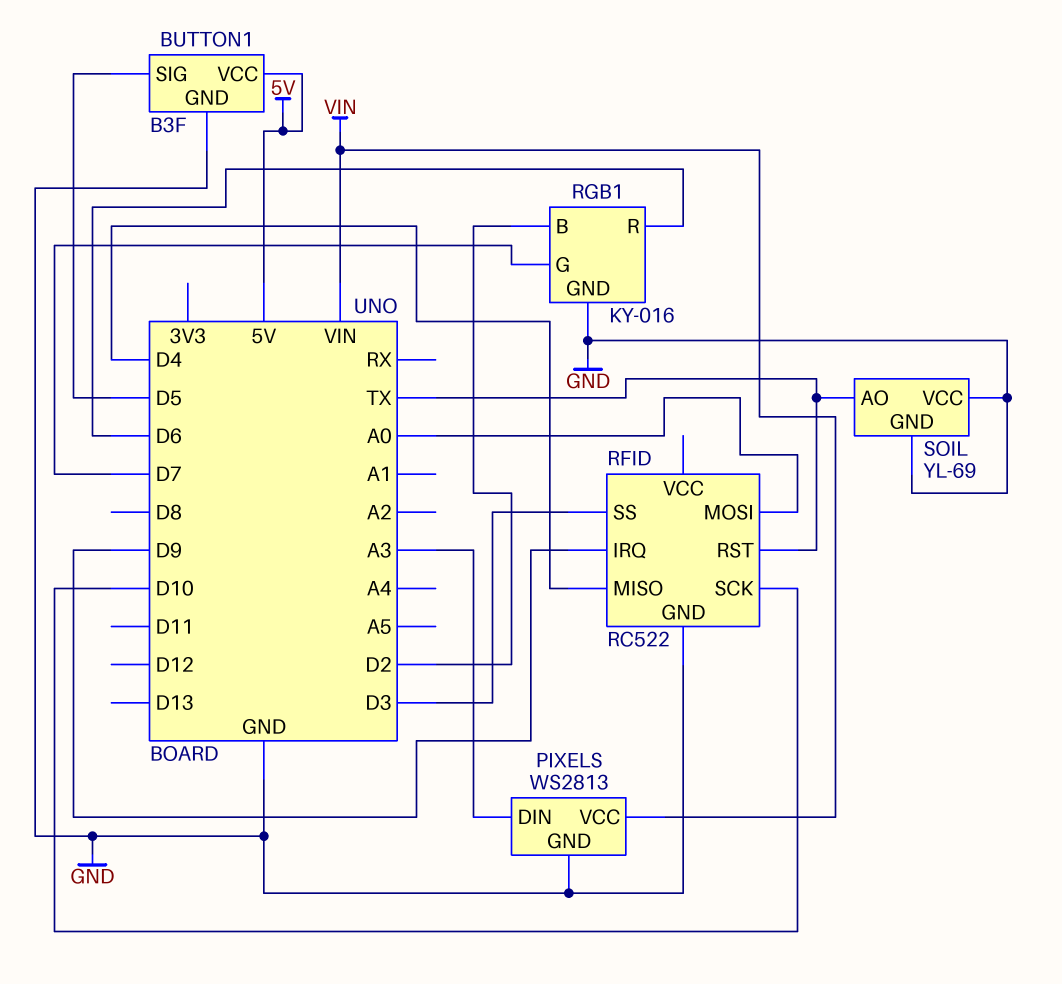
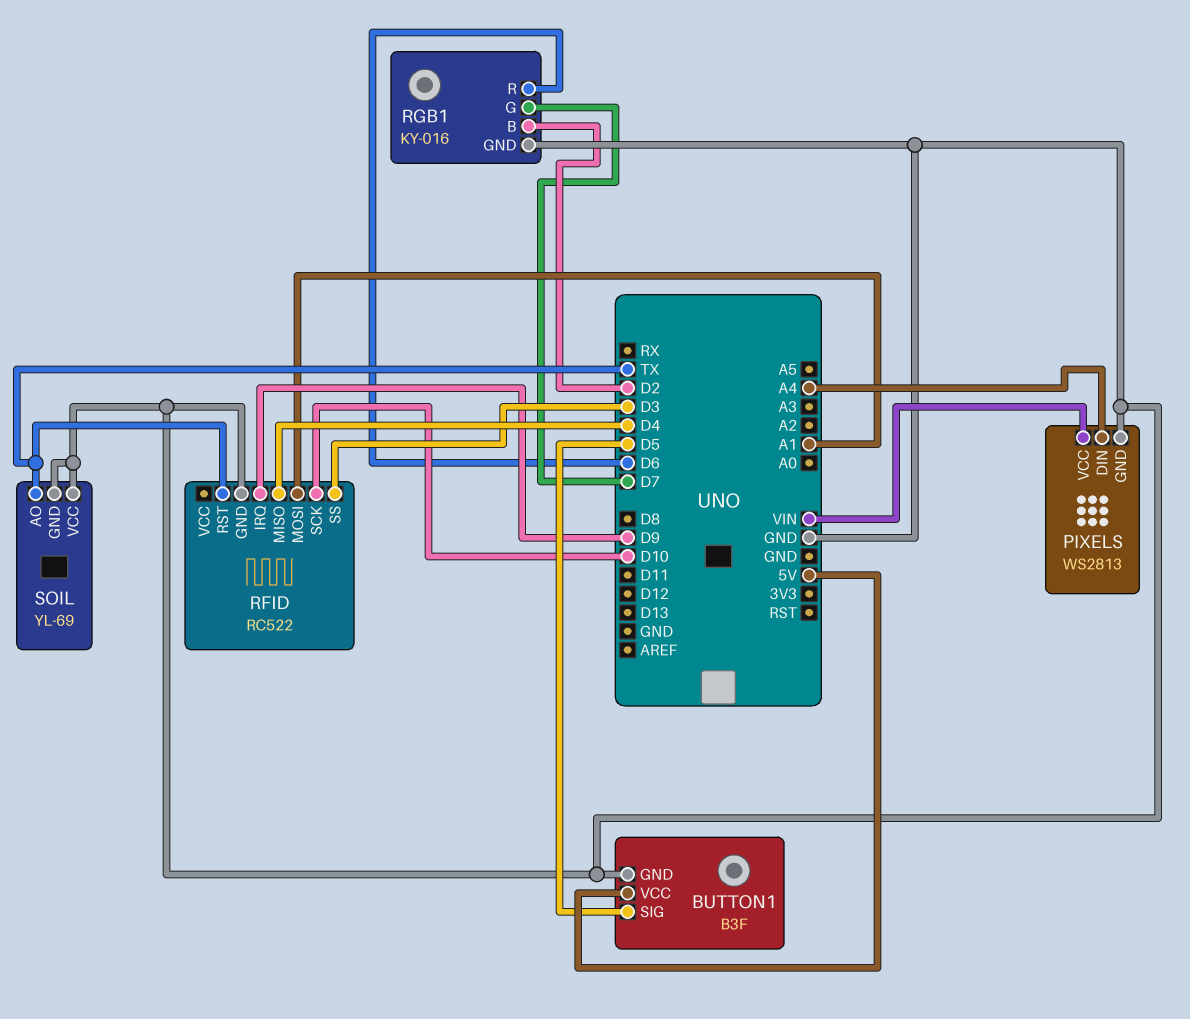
PIXELS pin DIN: A3 -> A4
RFID pin MOSI: A0 -> A1

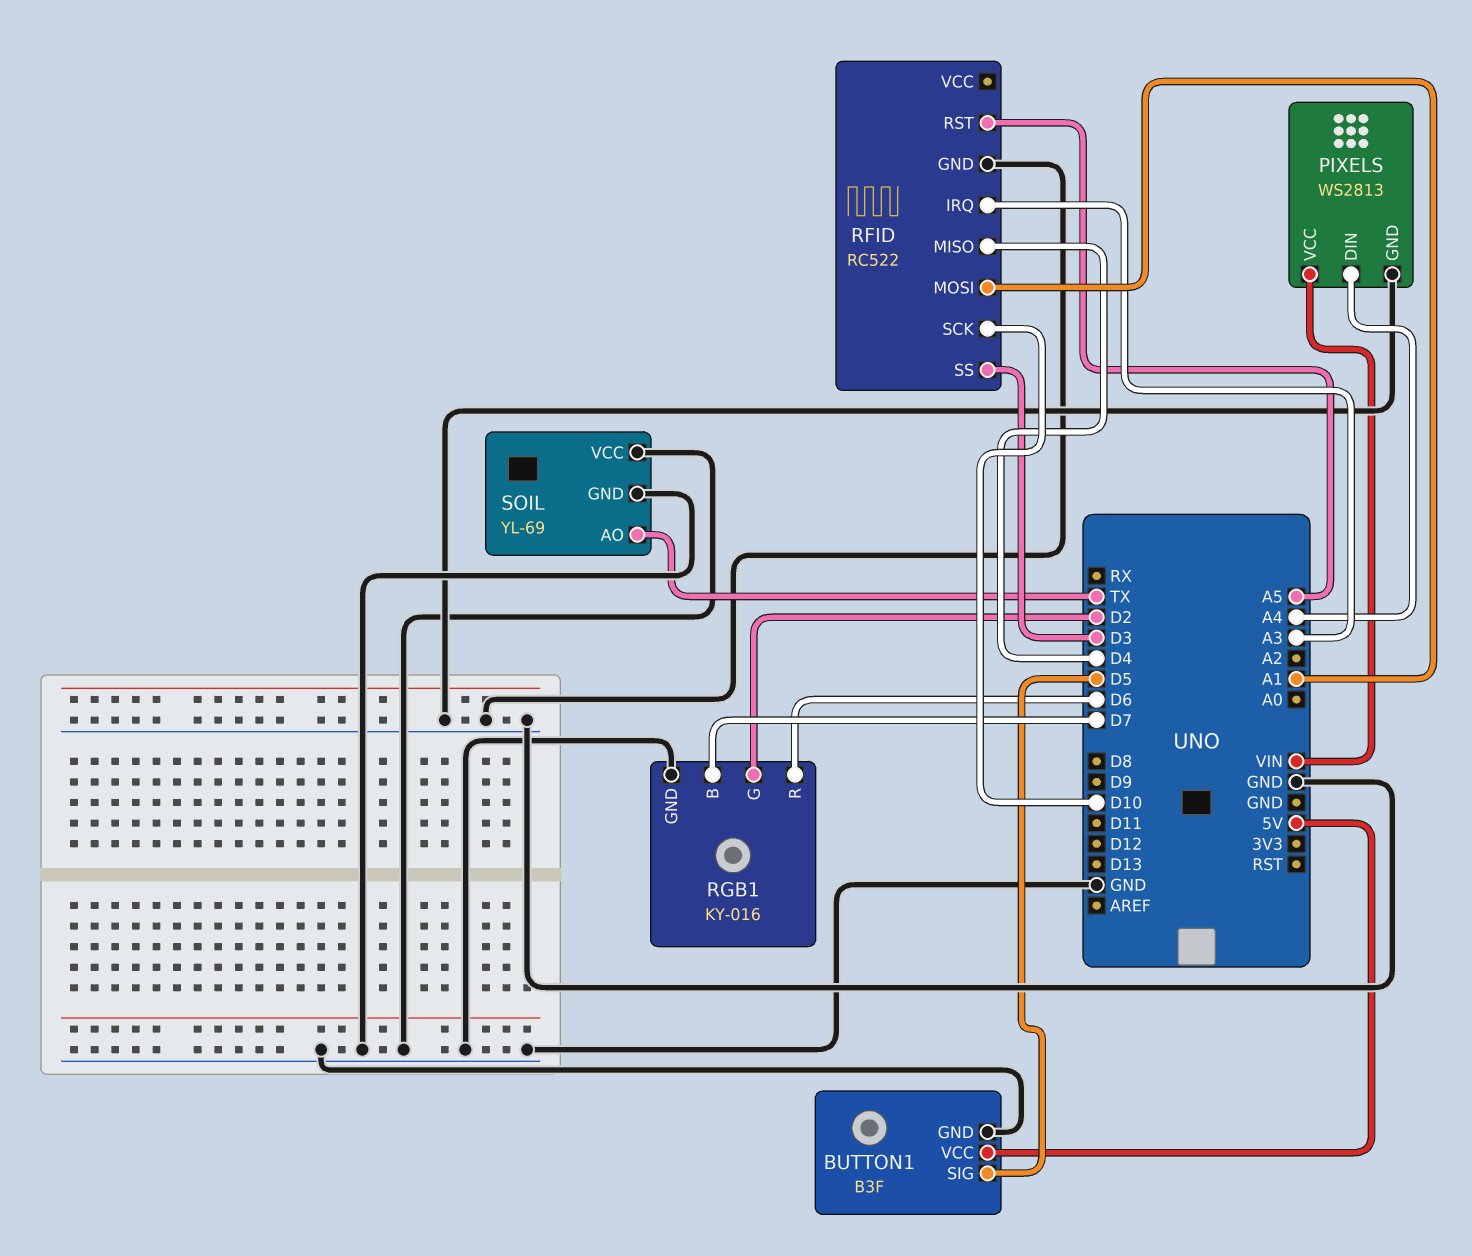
RFID pin IRQ: D9 -> A3
RFID pin RST: TX -> A5
RGB1 pin B: D2 -> D7
RGB1 pin G: D7 -> D2

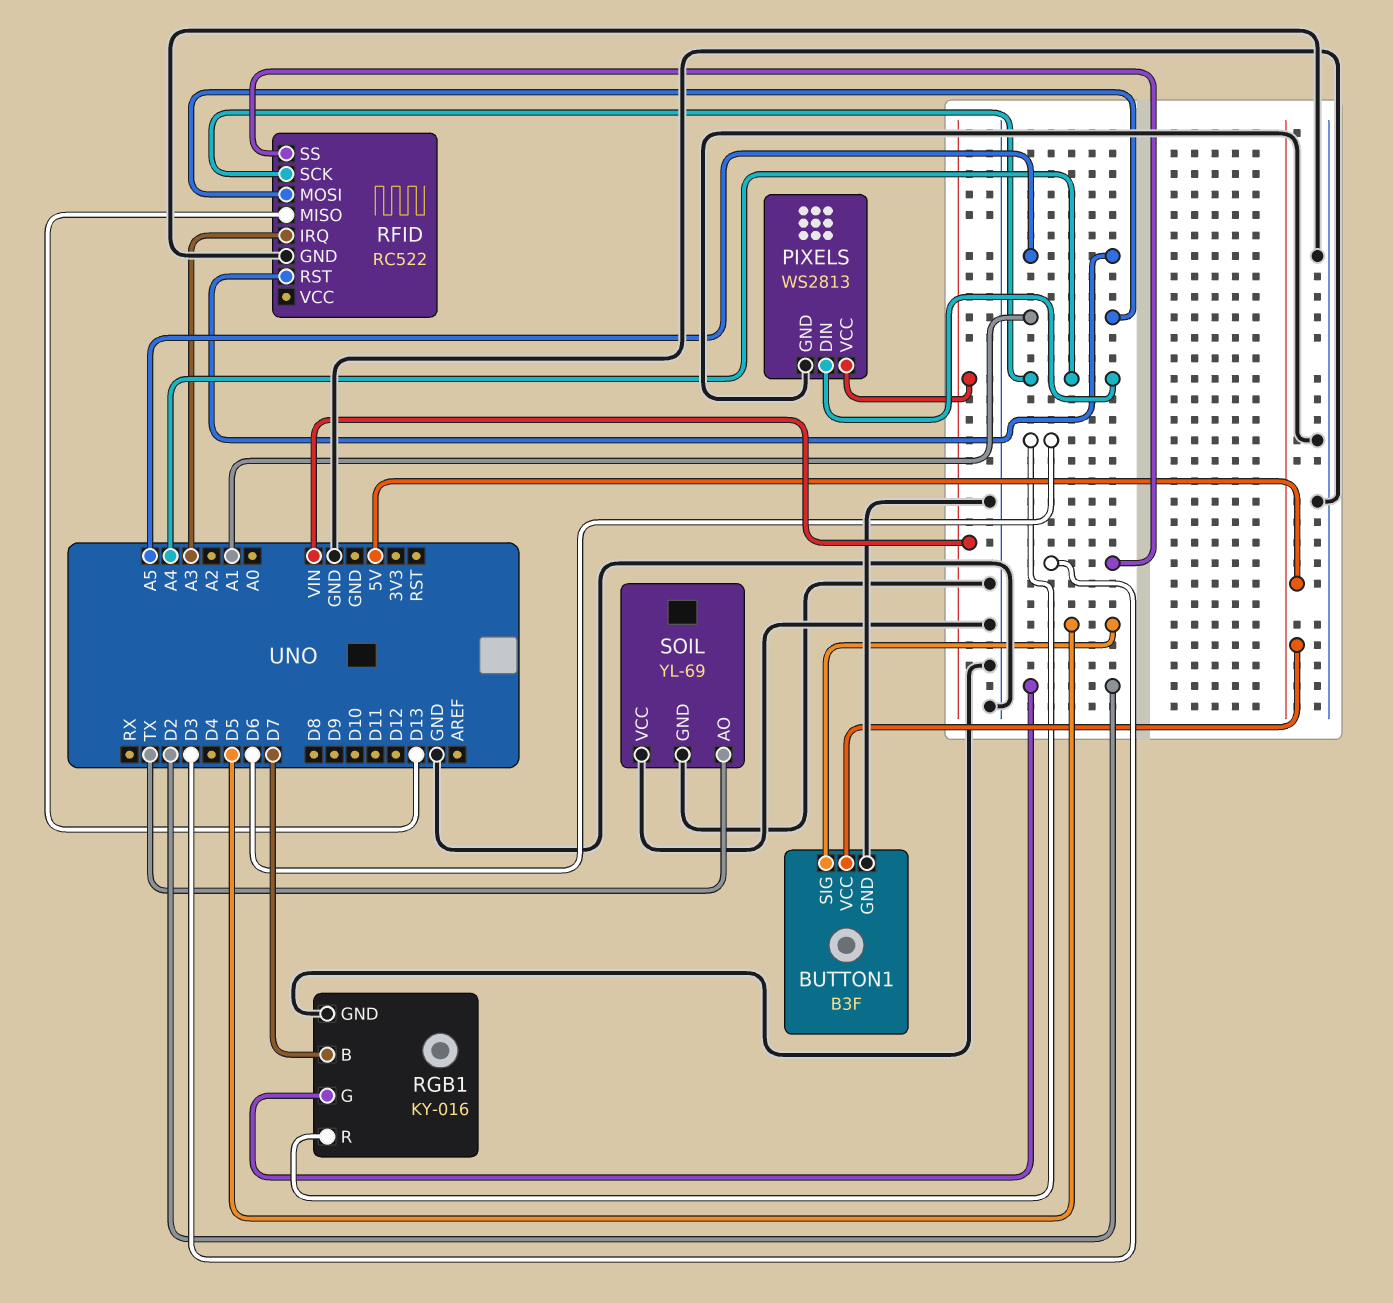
RFID pin MISO: D4 -> D13
RFID pin SCK: D10 -> A4

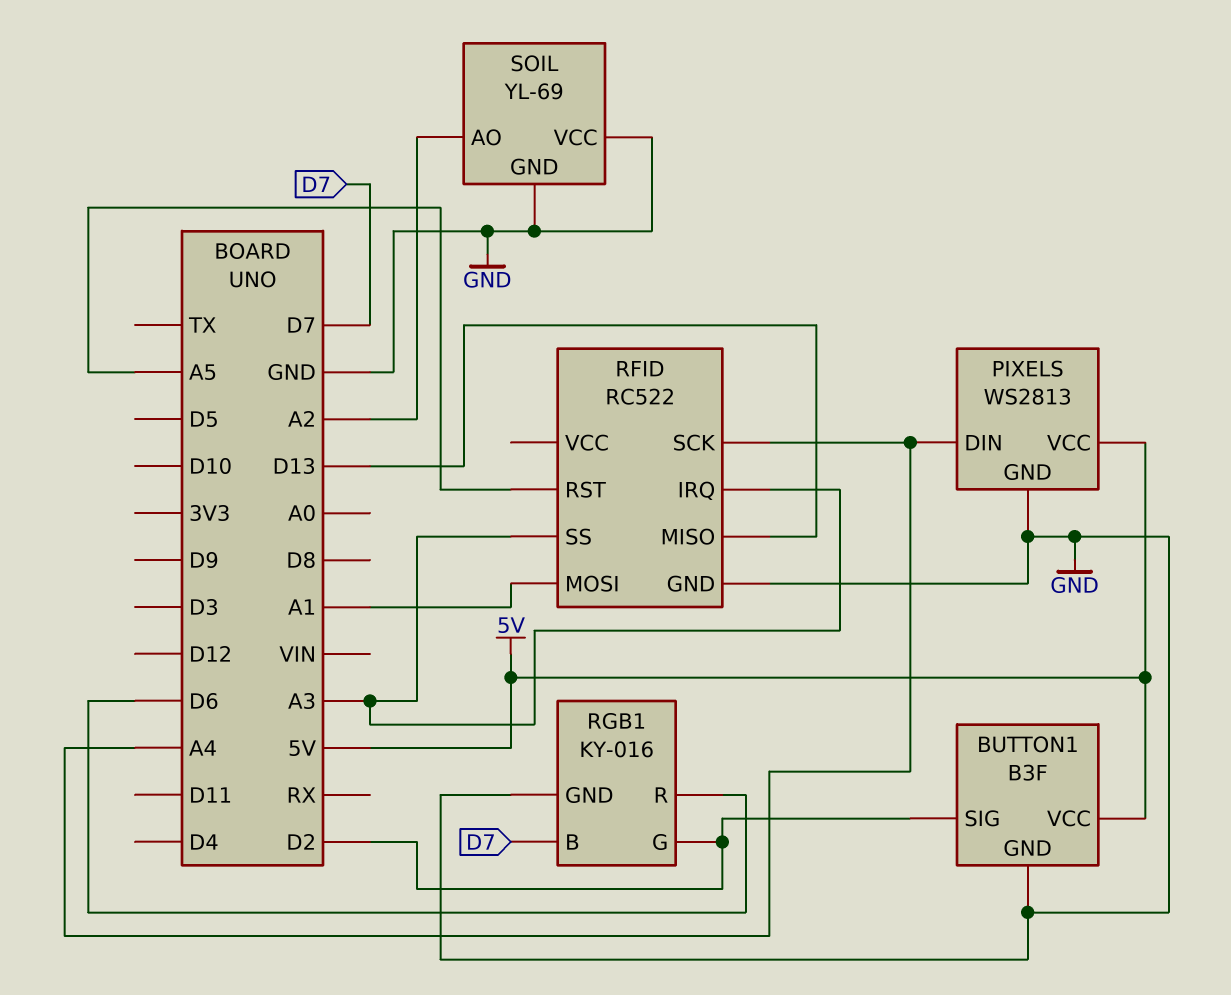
BUTTON1 pin SIG: D5 -> D2
PIXELS pin VCC: VIN -> 5V
RFID pin SS: D3 -> A3
SOIL pin AO: TX -> A2

